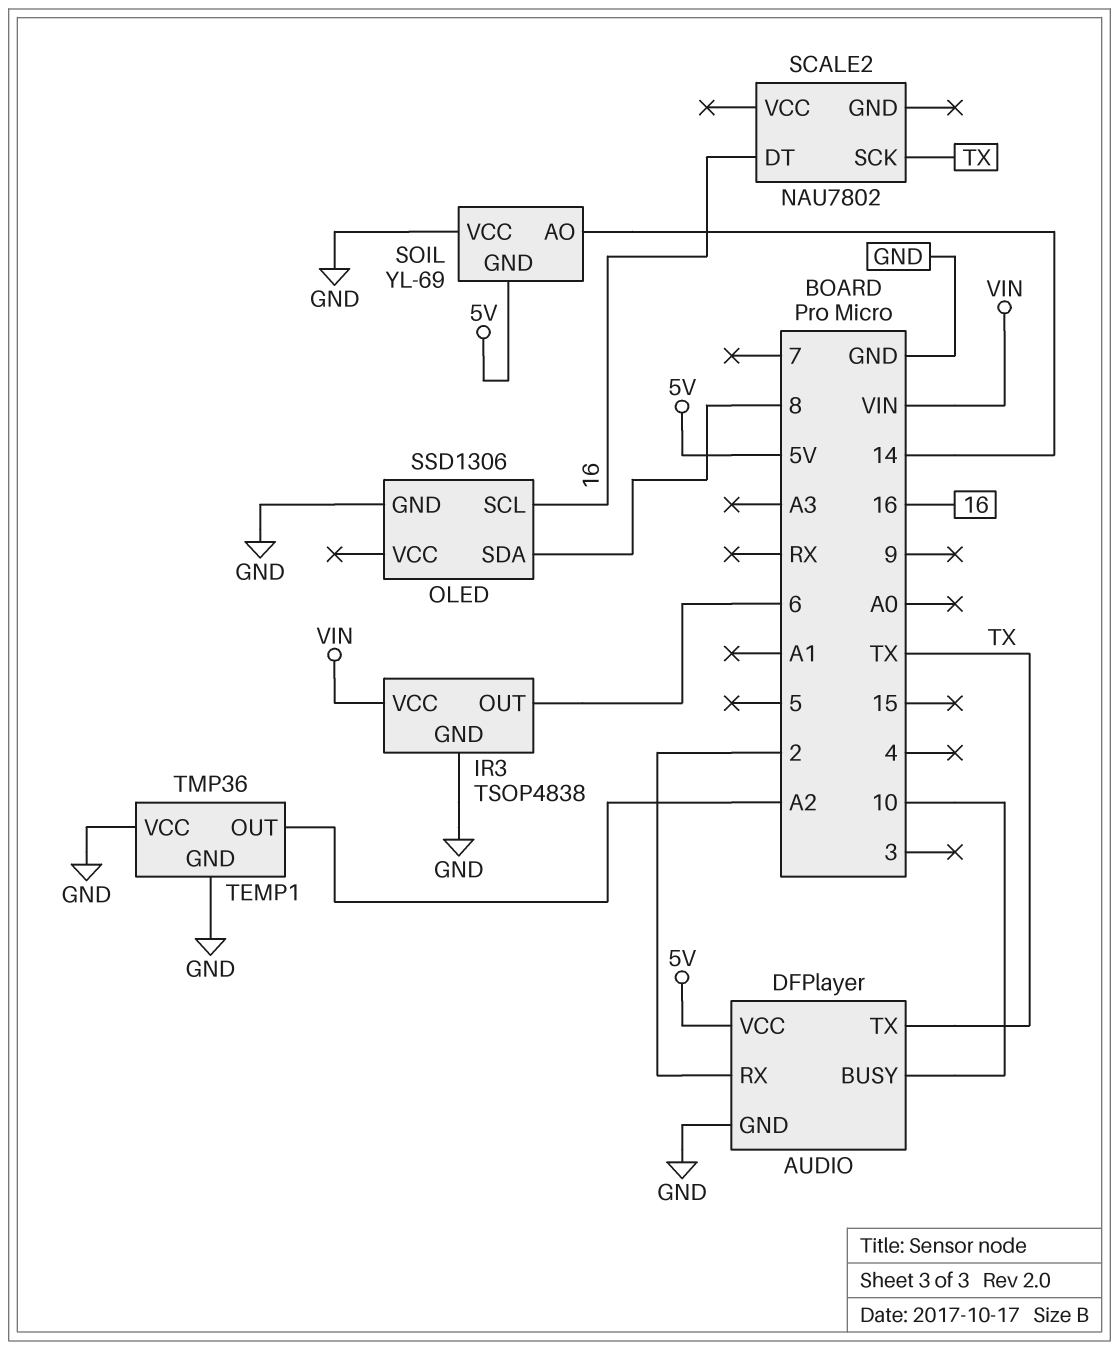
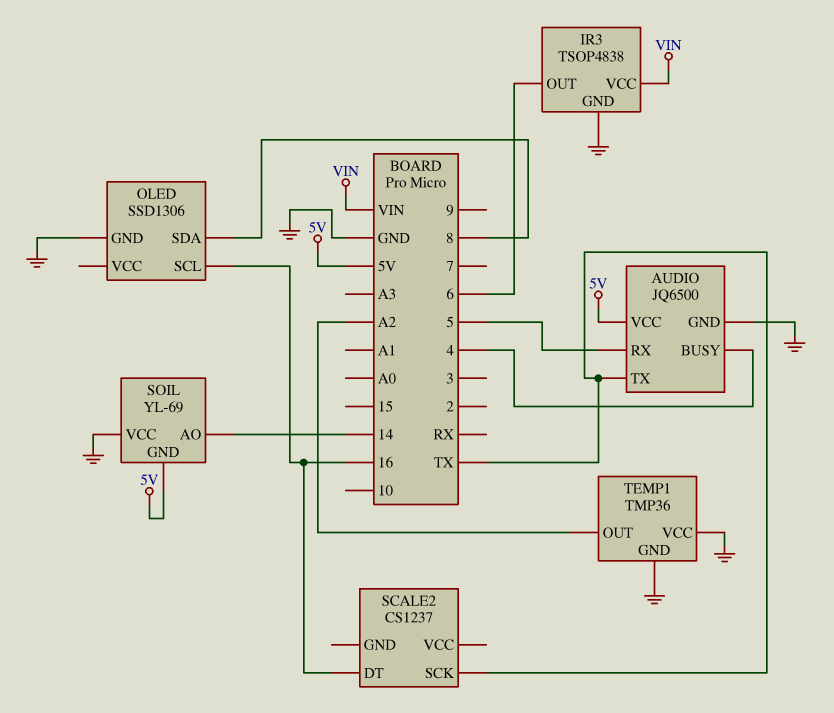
AUDIO: DFPlayer -> JQ6500
AUDIO pin BUSY: 10 -> 4
AUDIO pin RX: 2 -> 5
SCALE2: NAU7802 -> CS1237

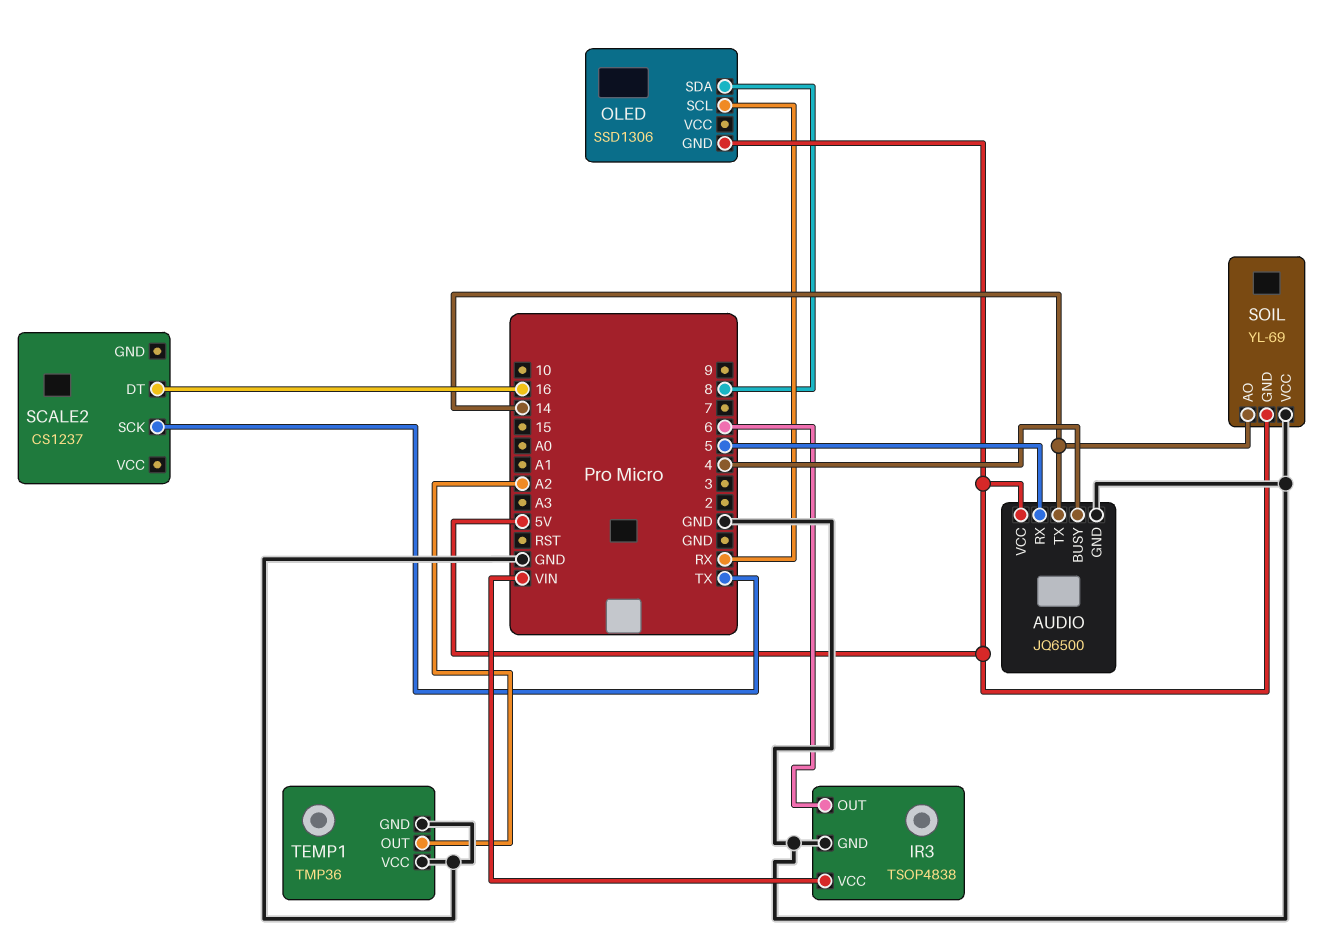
AUDIO pin TX: TX -> 14
OLED pin GND: GND -> 5V
OLED pin SCL: 16 -> RX

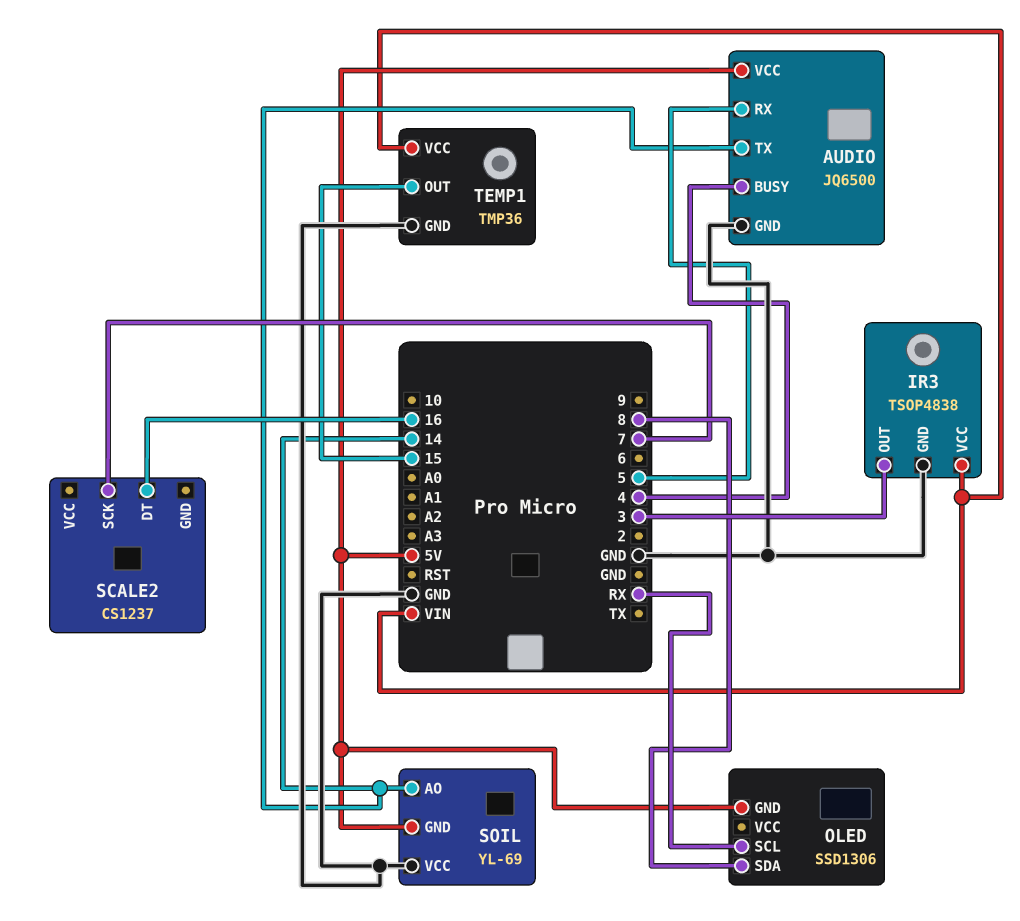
IR3 pin OUT: 6 -> 3
SCALE2 pin SCK: TX -> 7
TEMP1 pin OUT: A2 -> 15
TEMP1 pin VCC: GND -> VIN

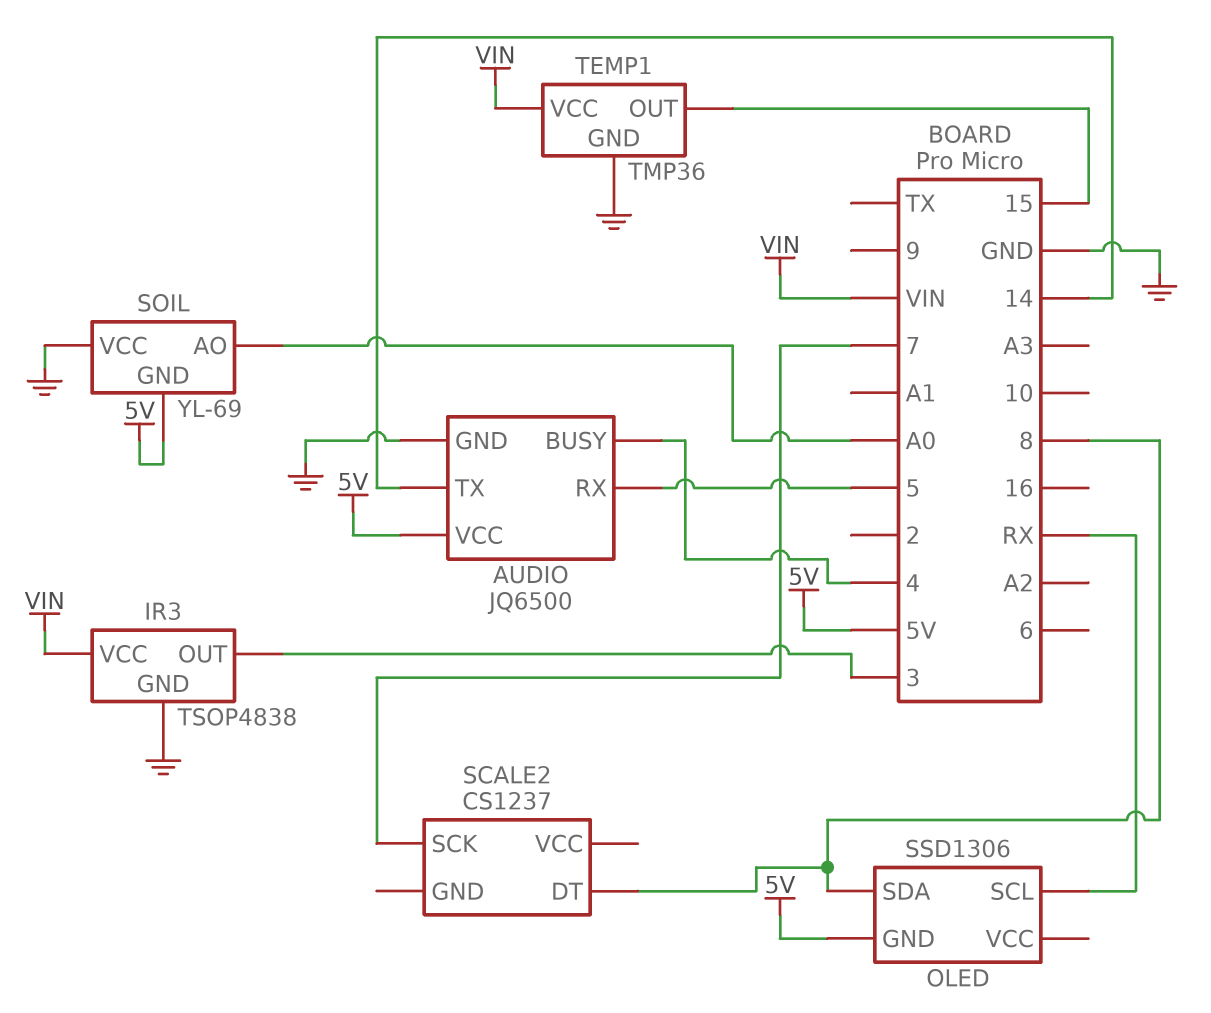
SCALE2 pin DT: 16 -> 8
SOIL pin AO: 14 -> A0

